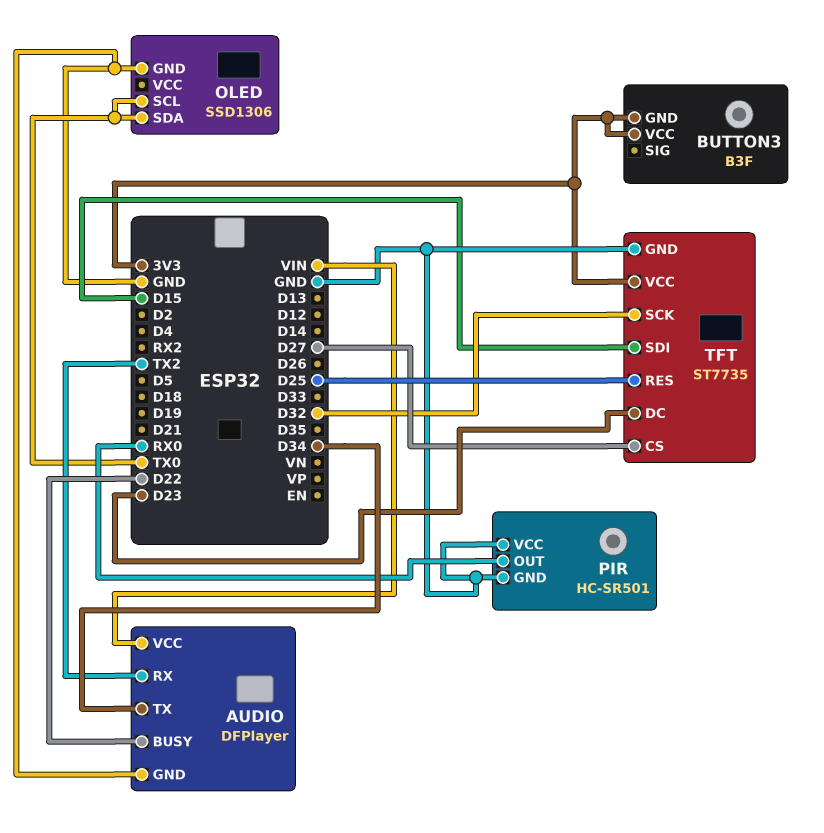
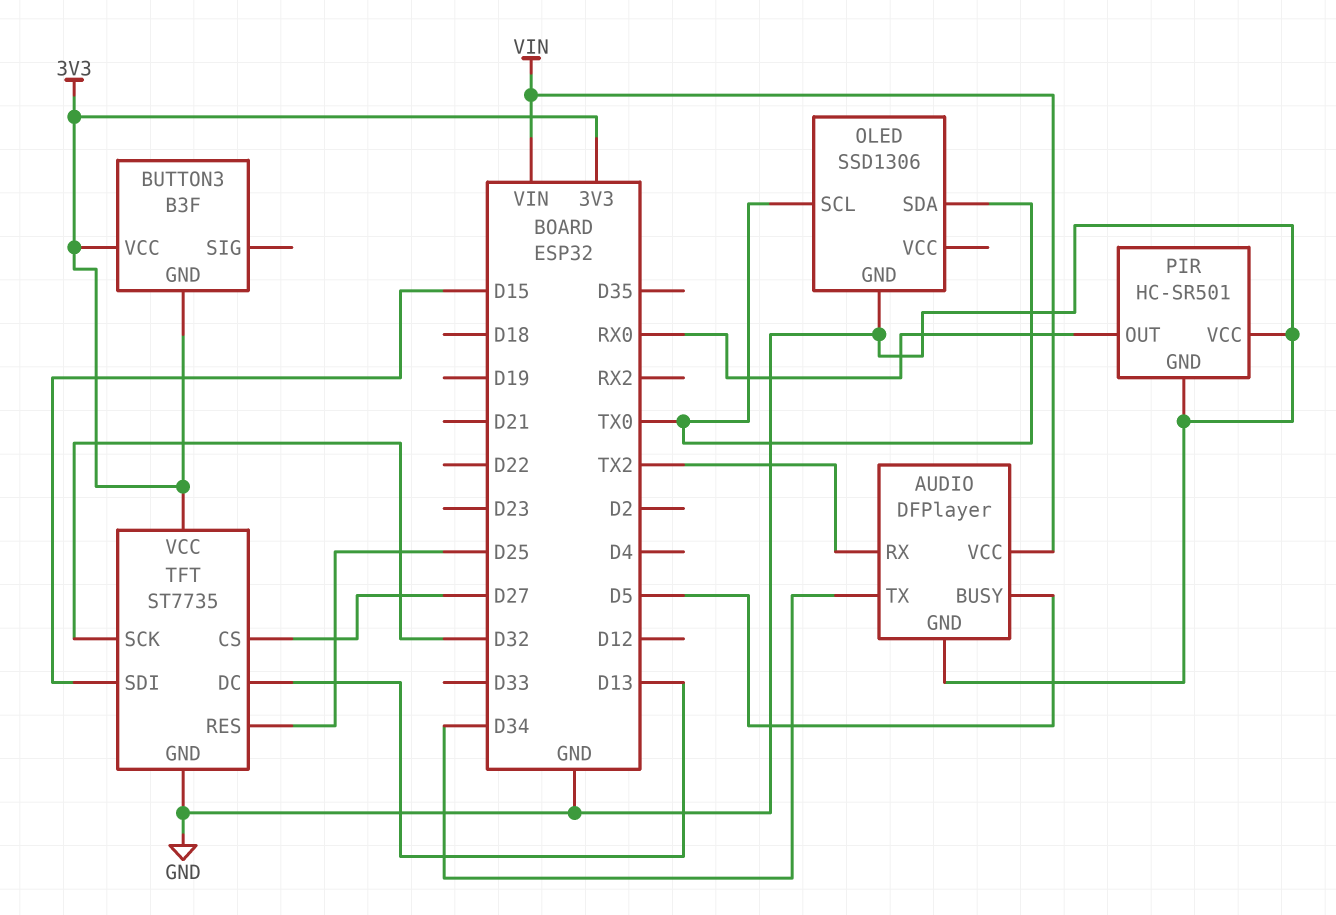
AUDIO pin BUSY: D22 -> D5
TFT pin DC: D23 -> D13

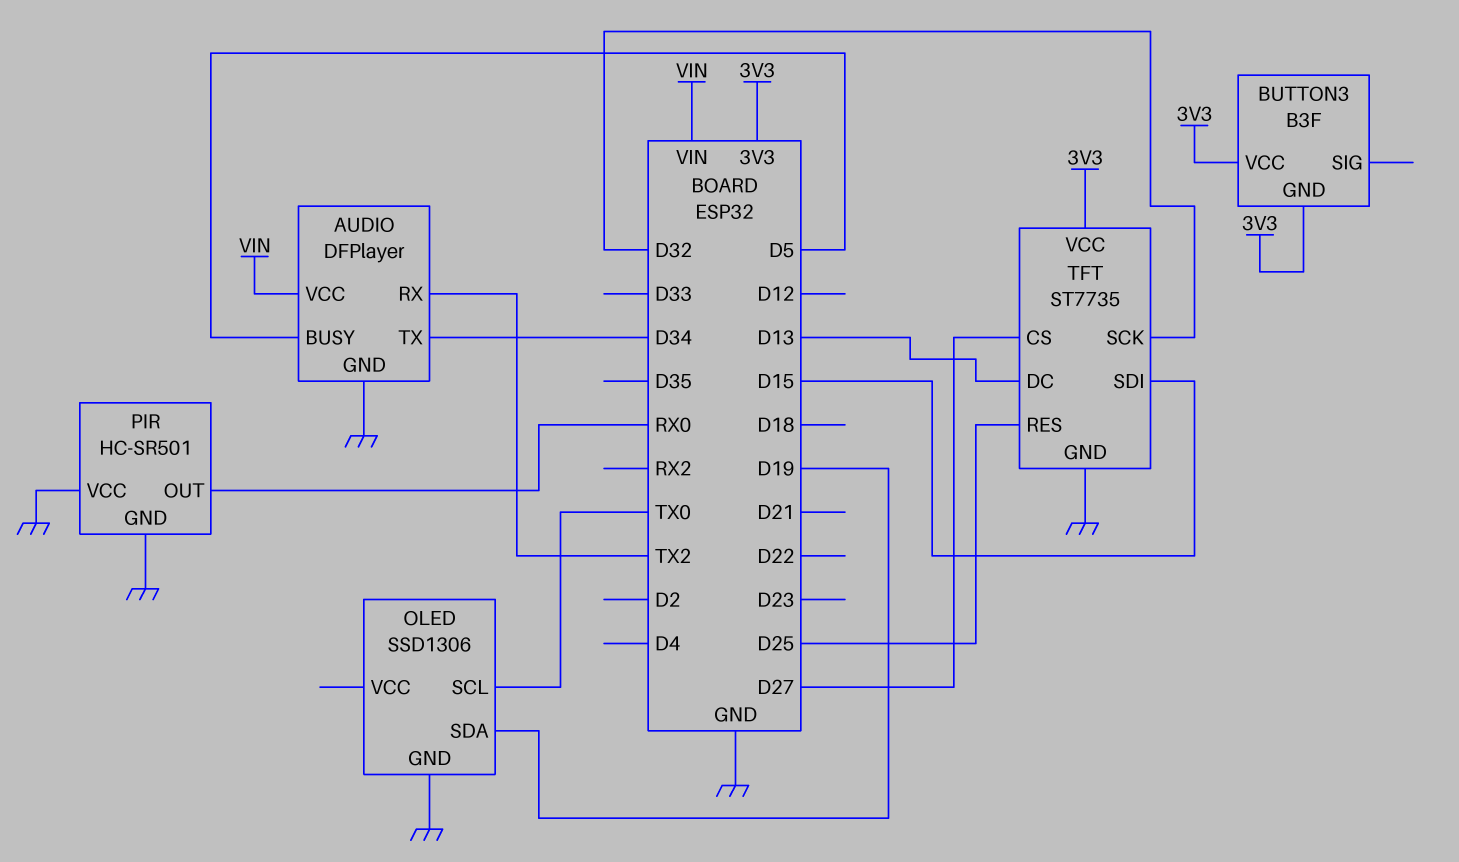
OLED pin SDA: TX0 -> D19

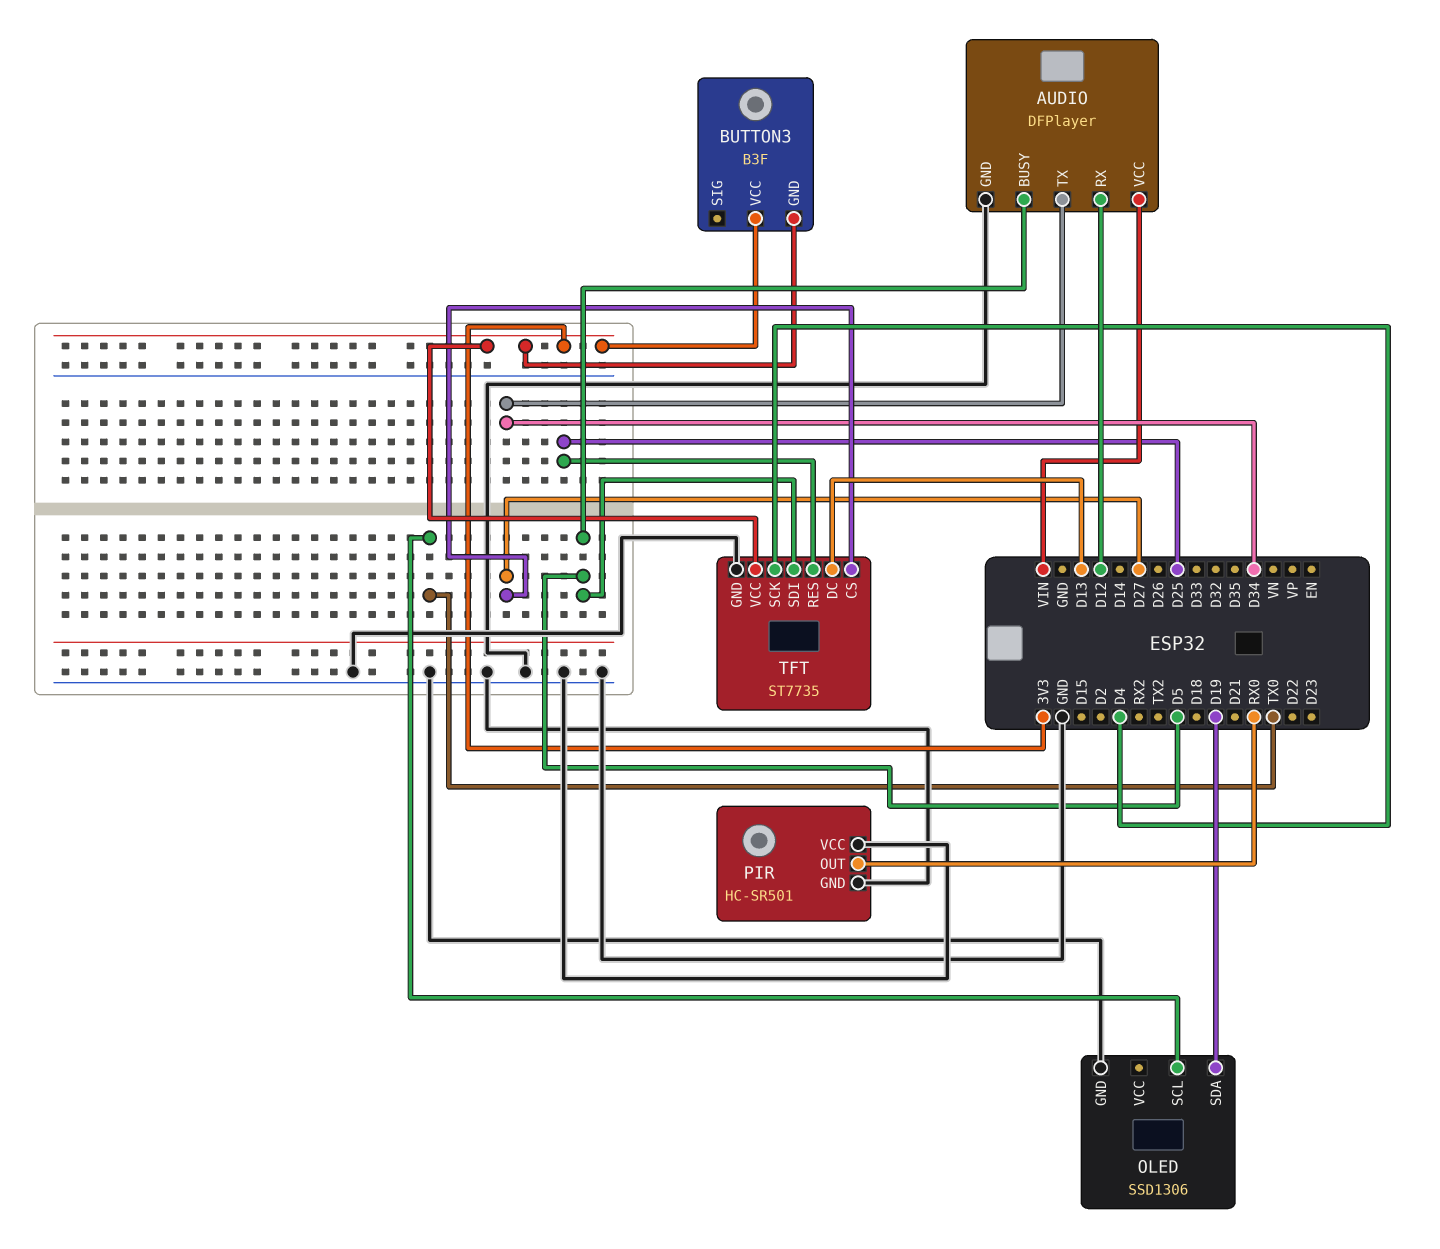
AUDIO pin RX: TX2 -> D12
TFT pin SCK: D32 -> D4
TFT pin SDI: D15 -> D5

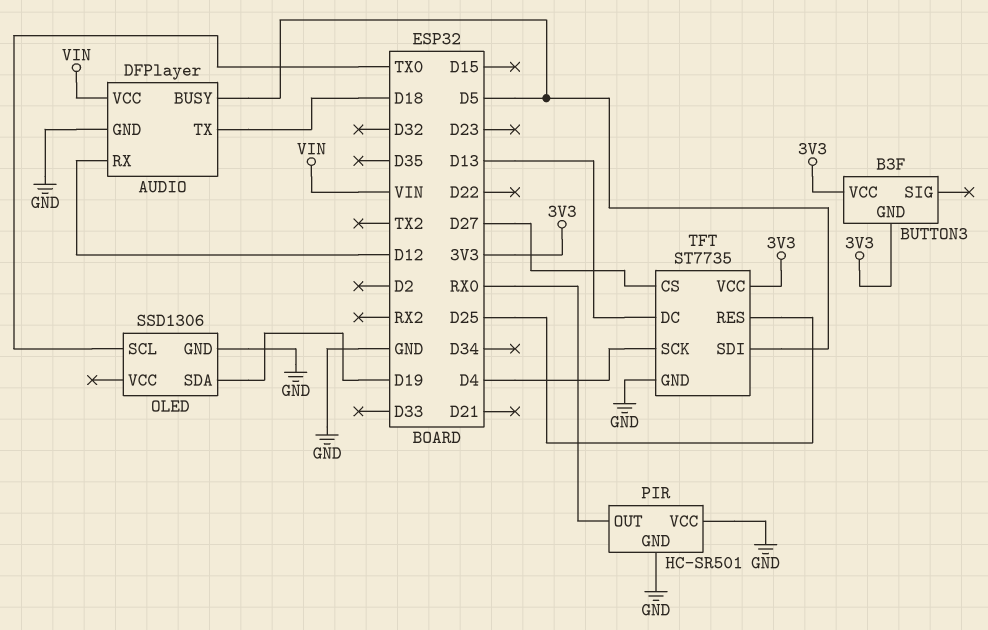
AUDIO pin TX: D34 -> D18

